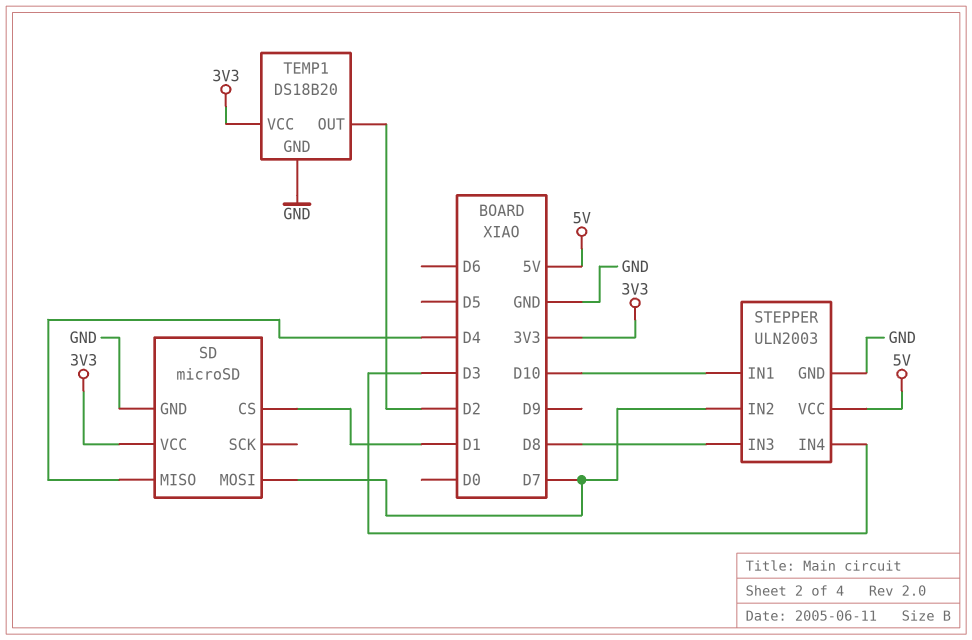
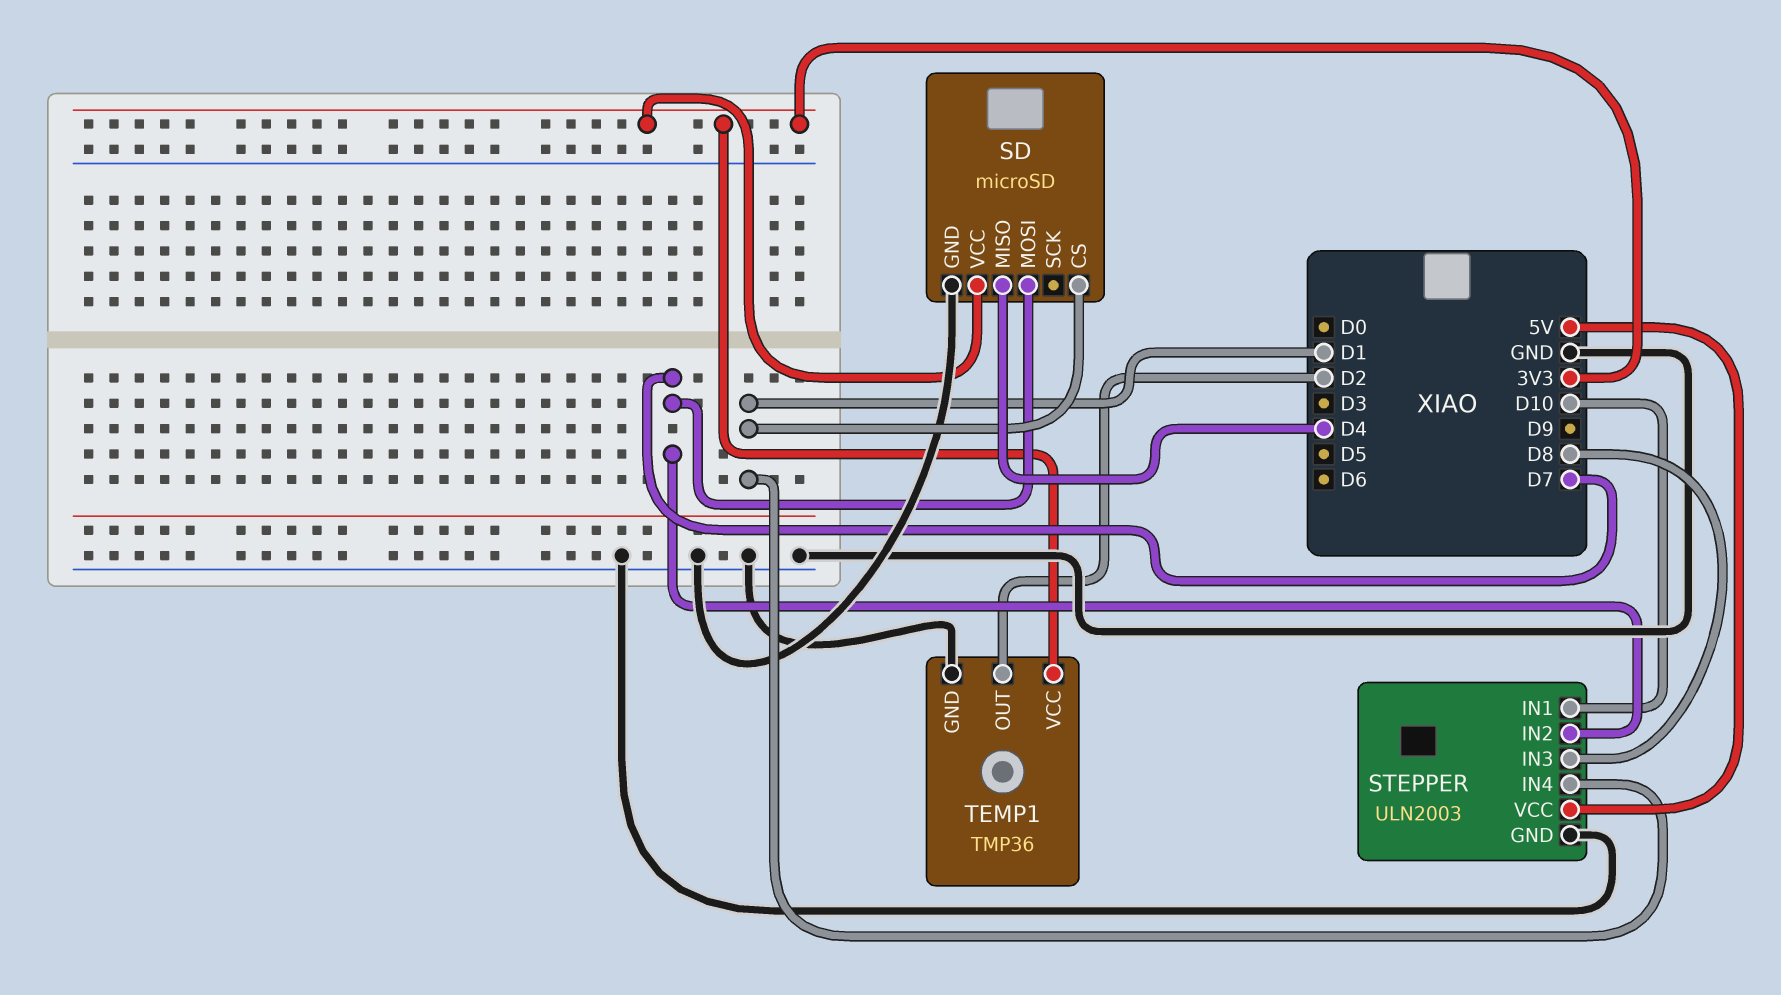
STEPPER pin IN4: D3 -> D1
TEMP1: DS18B20 -> TMP36

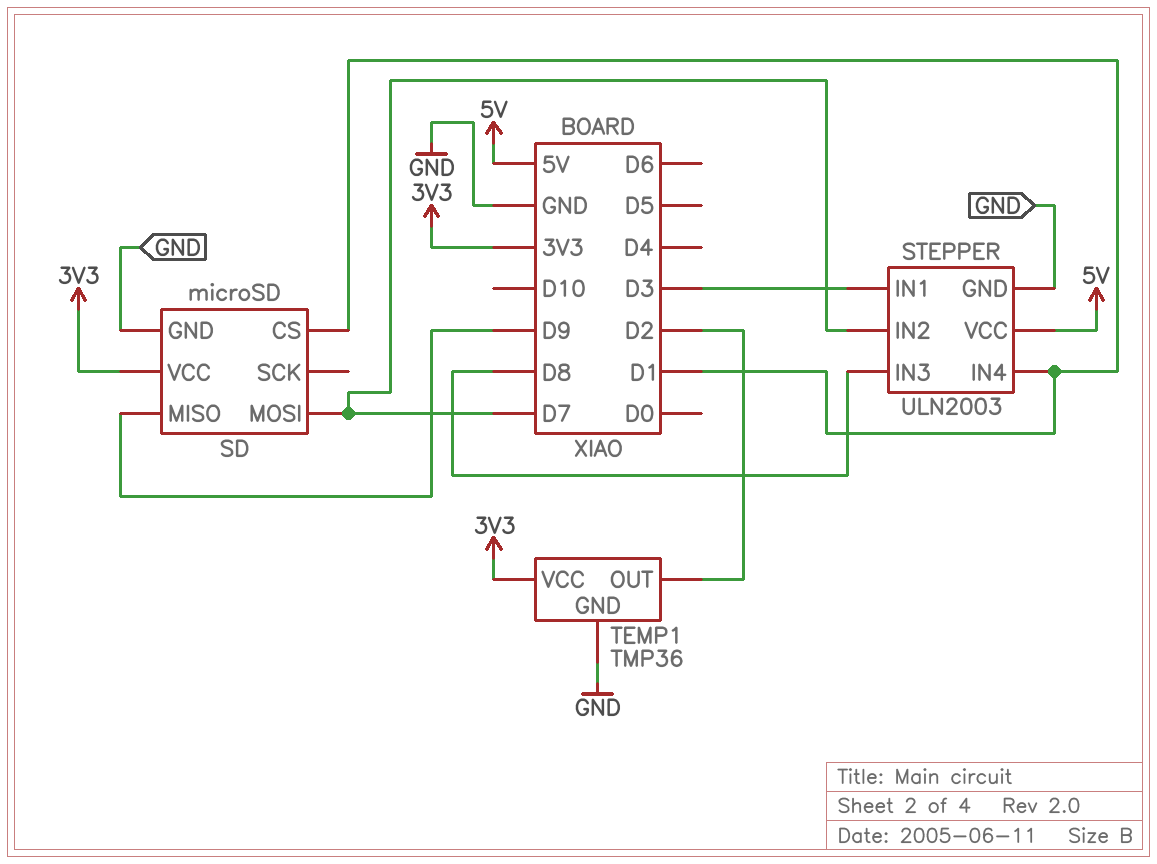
SD pin MISO: D4 -> D9
STEPPER pin IN1: D10 -> D3

